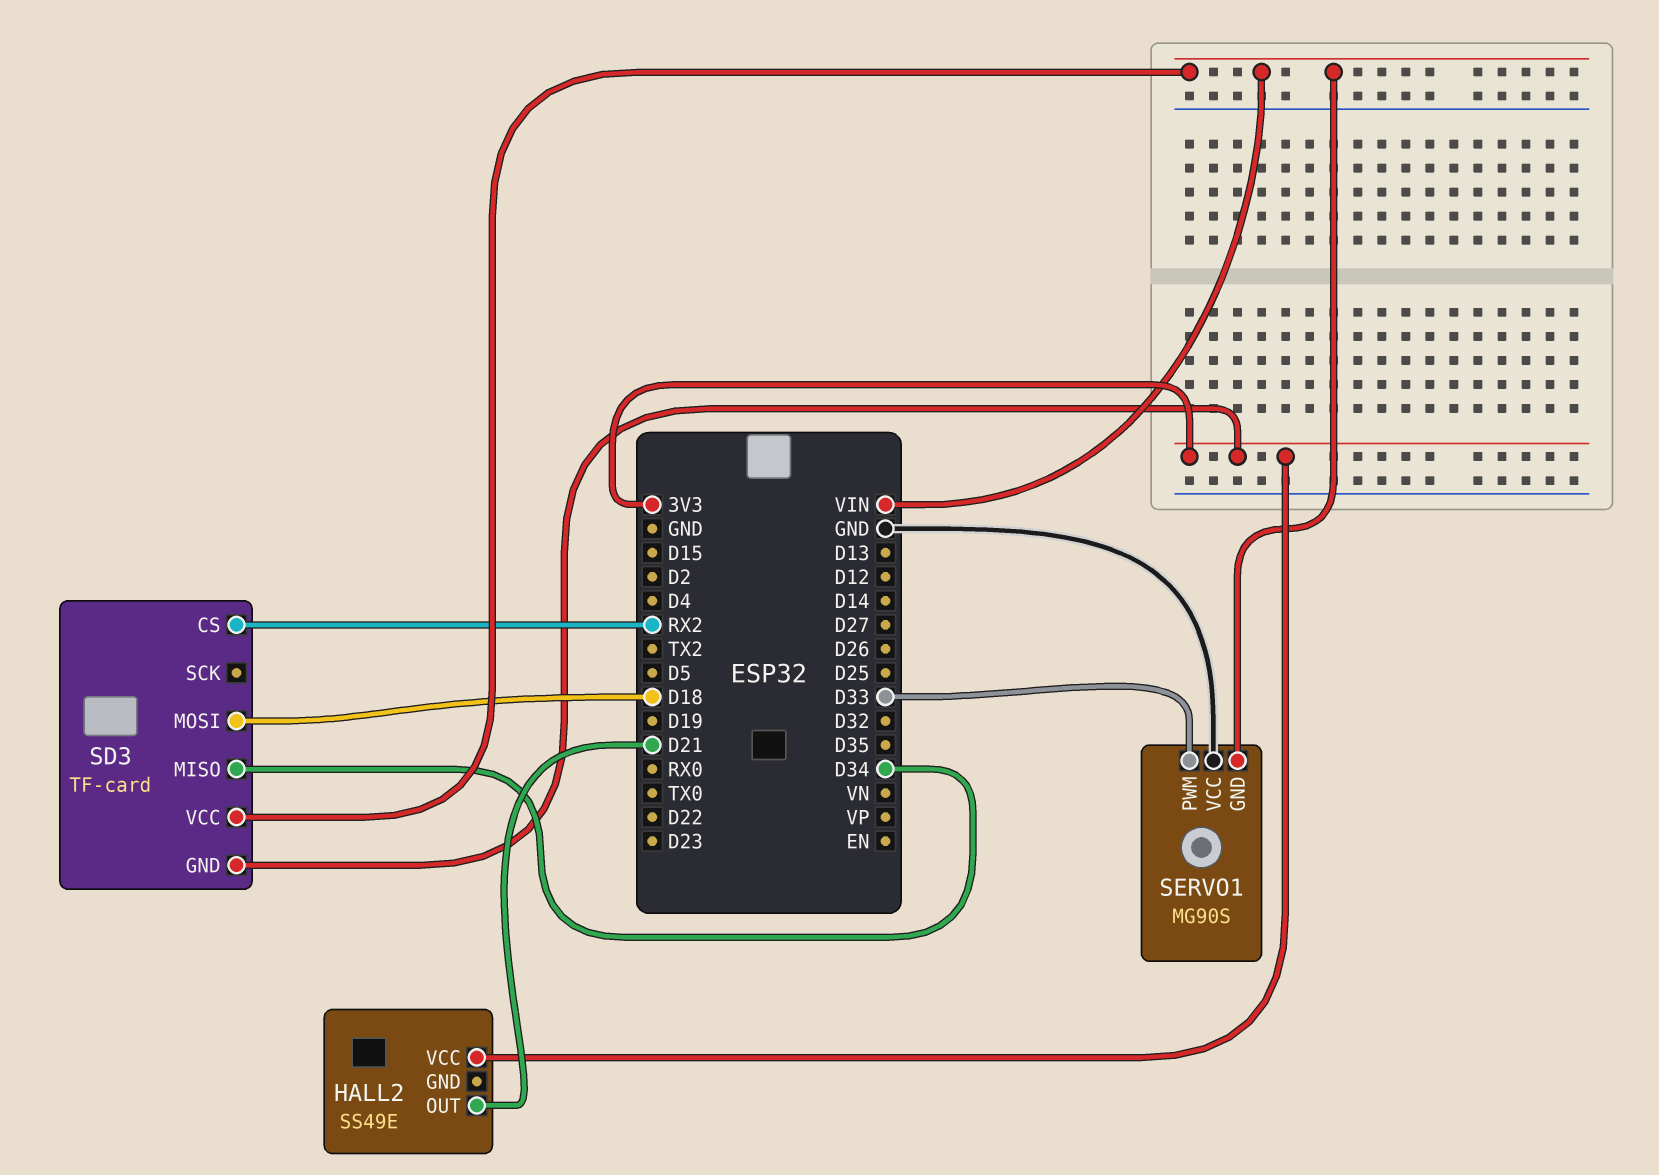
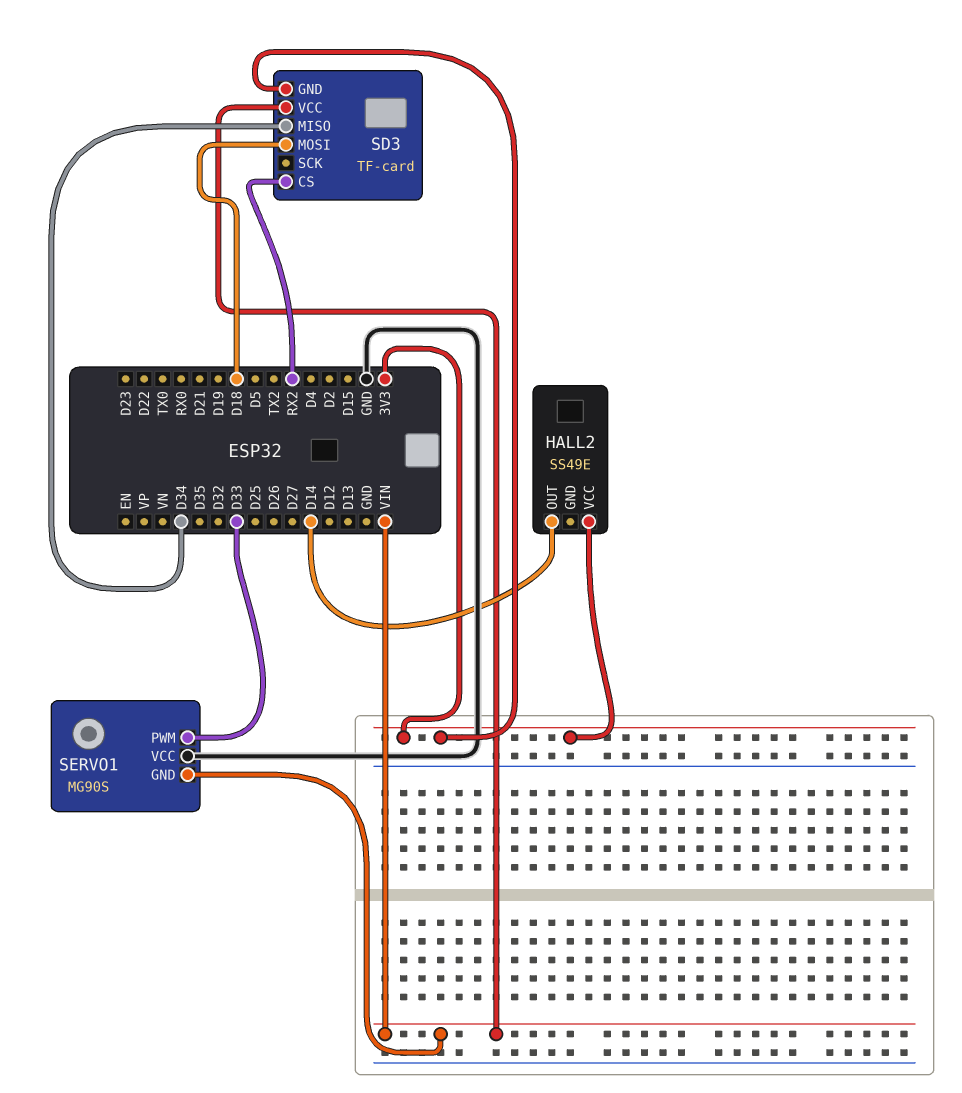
HALL2 pin OUT: D21 -> D14

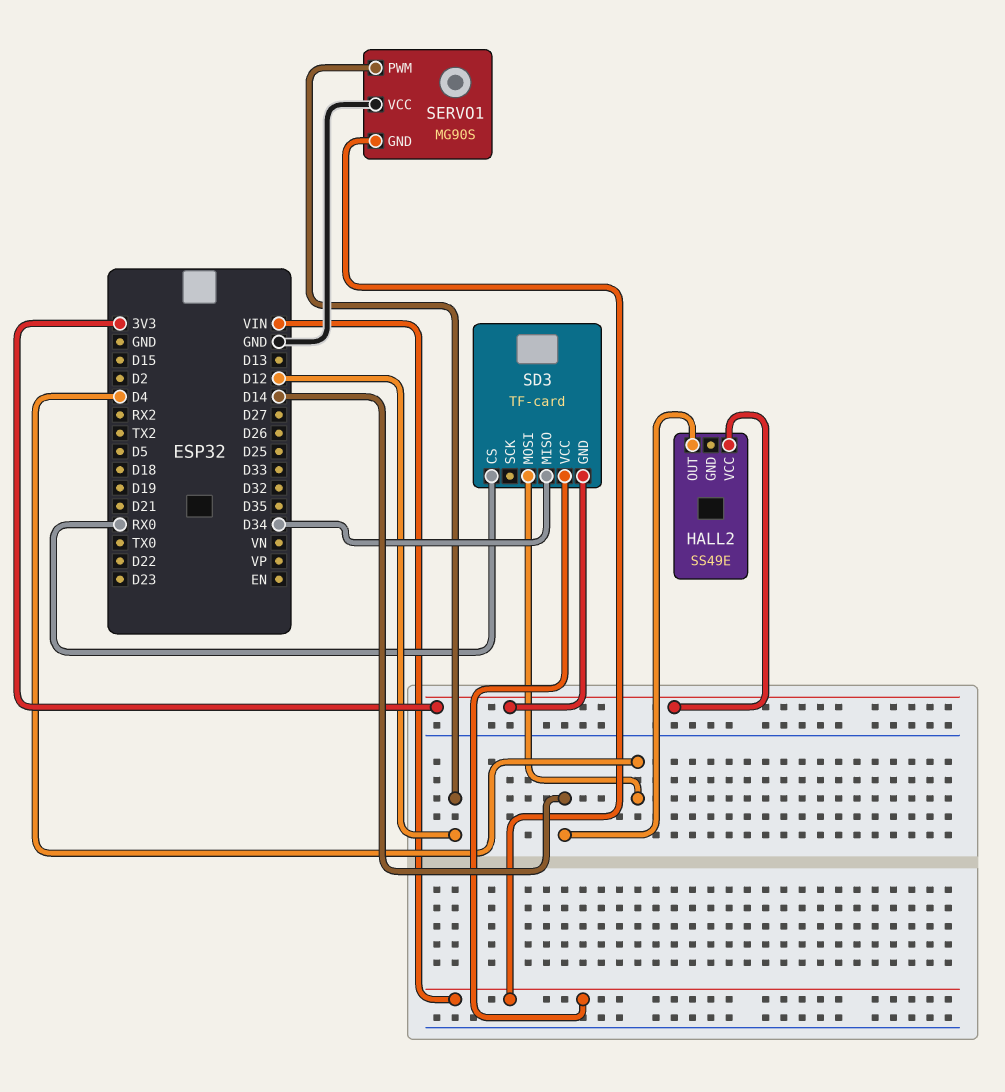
SD3 pin CS: RX2 -> RX0
SD3 pin MOSI: D18 -> D4
SERVO1 pin PWM: D33 -> D12

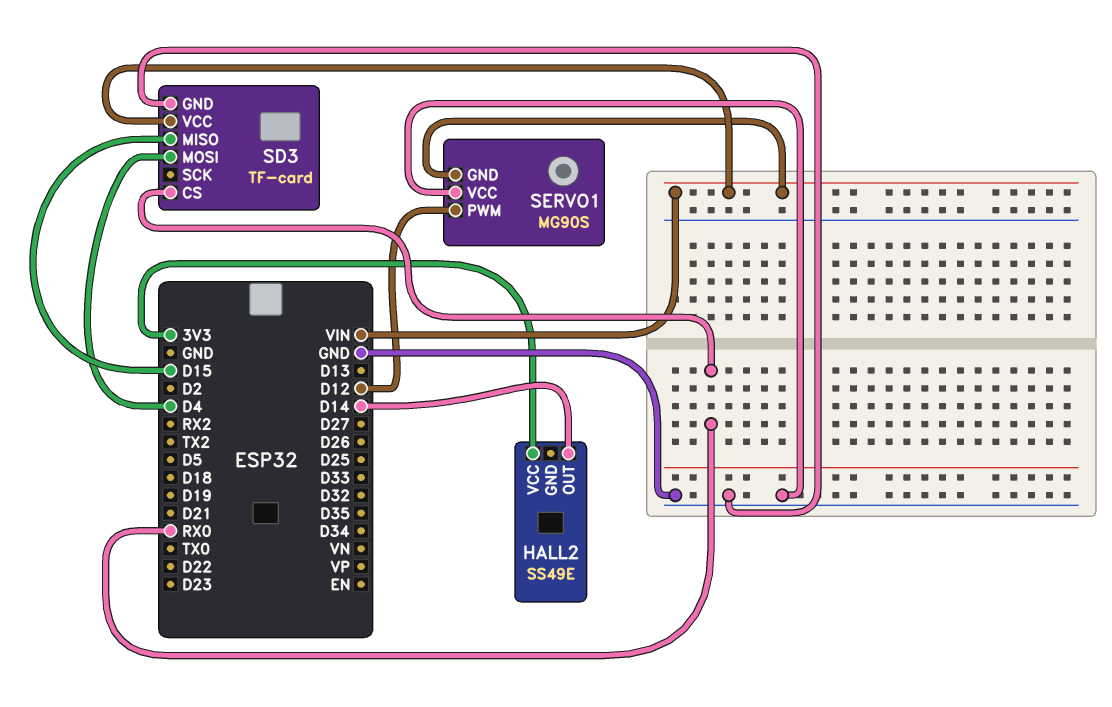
SD3 pin GND: 3V3 -> GND
SD3 pin MISO: D34 -> D15

